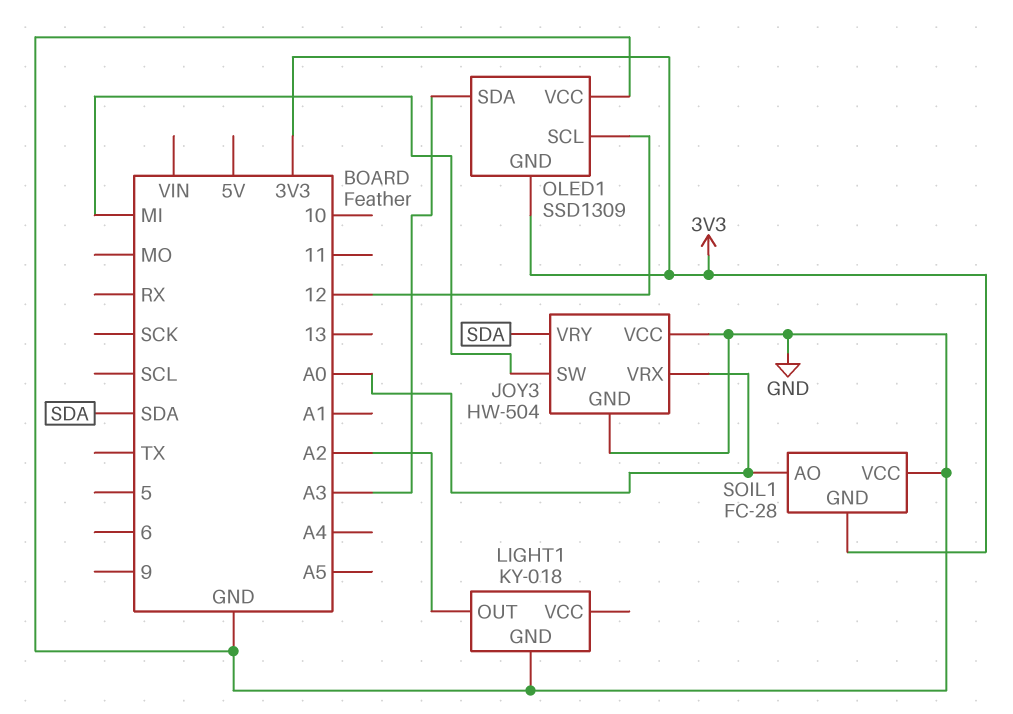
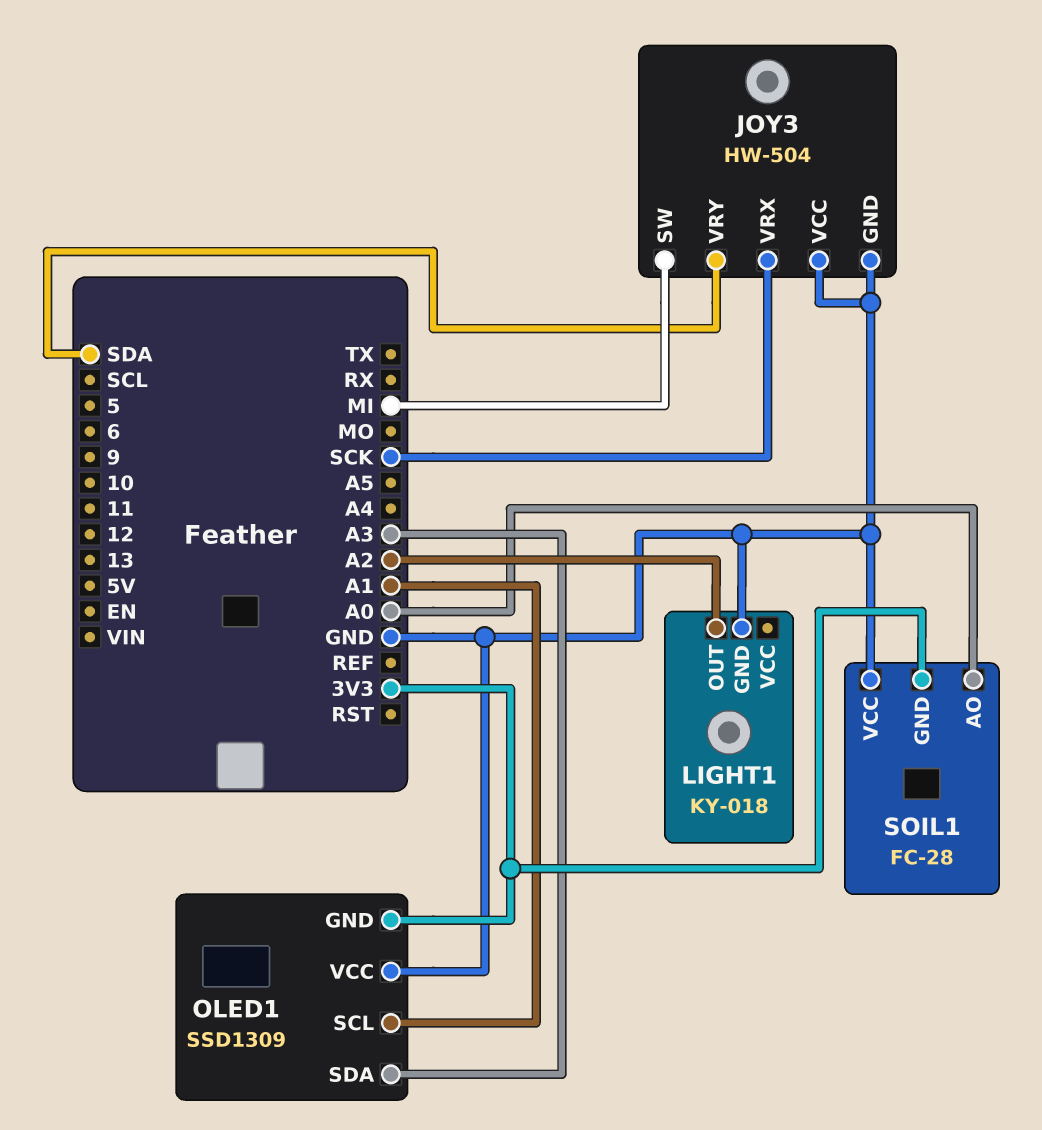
JOY3 pin VRX: A0 -> SCK
OLED1 pin SCL: 12 -> A1

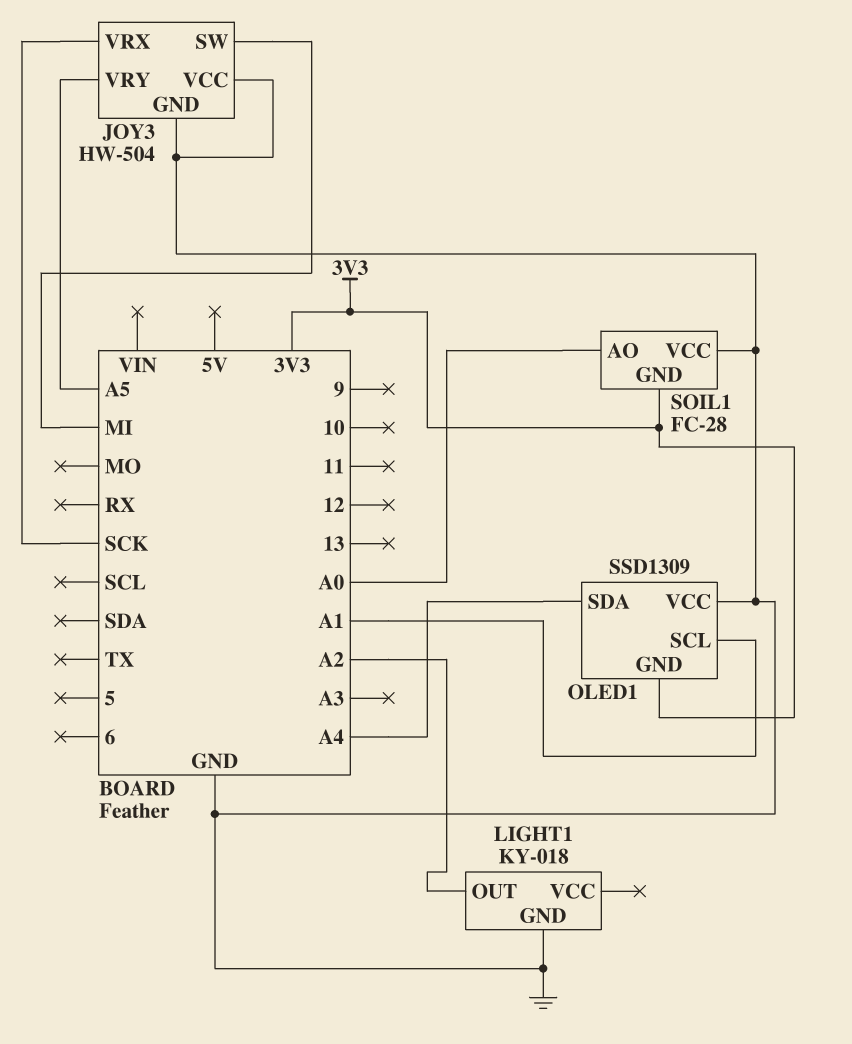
JOY3 pin VRY: SDA -> A5
OLED1 pin SDA: A3 -> A4

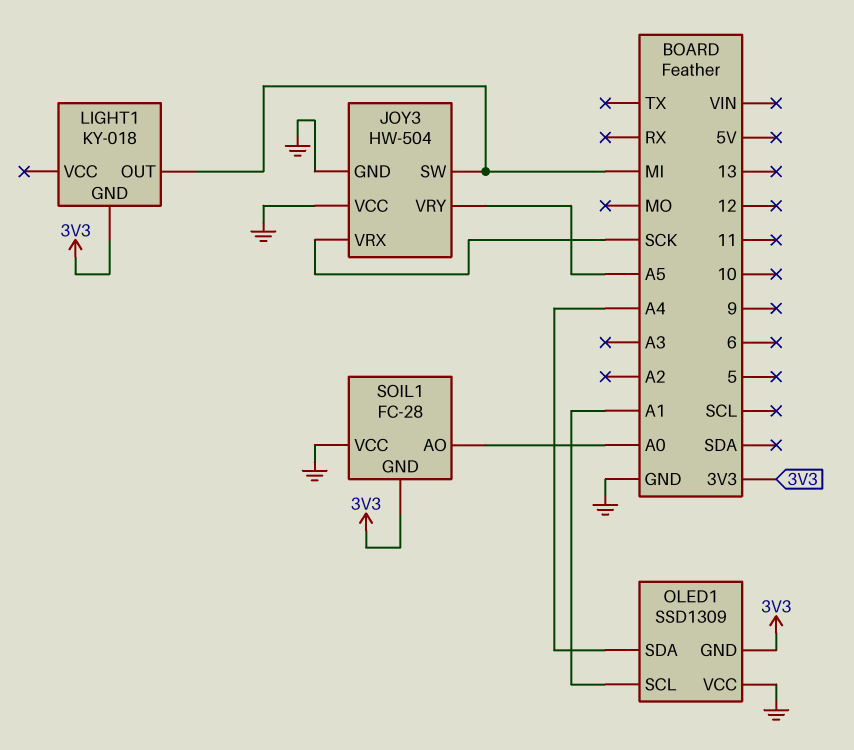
LIGHT1 pin GND: GND -> 3V3
LIGHT1 pin OUT: A2 -> MI

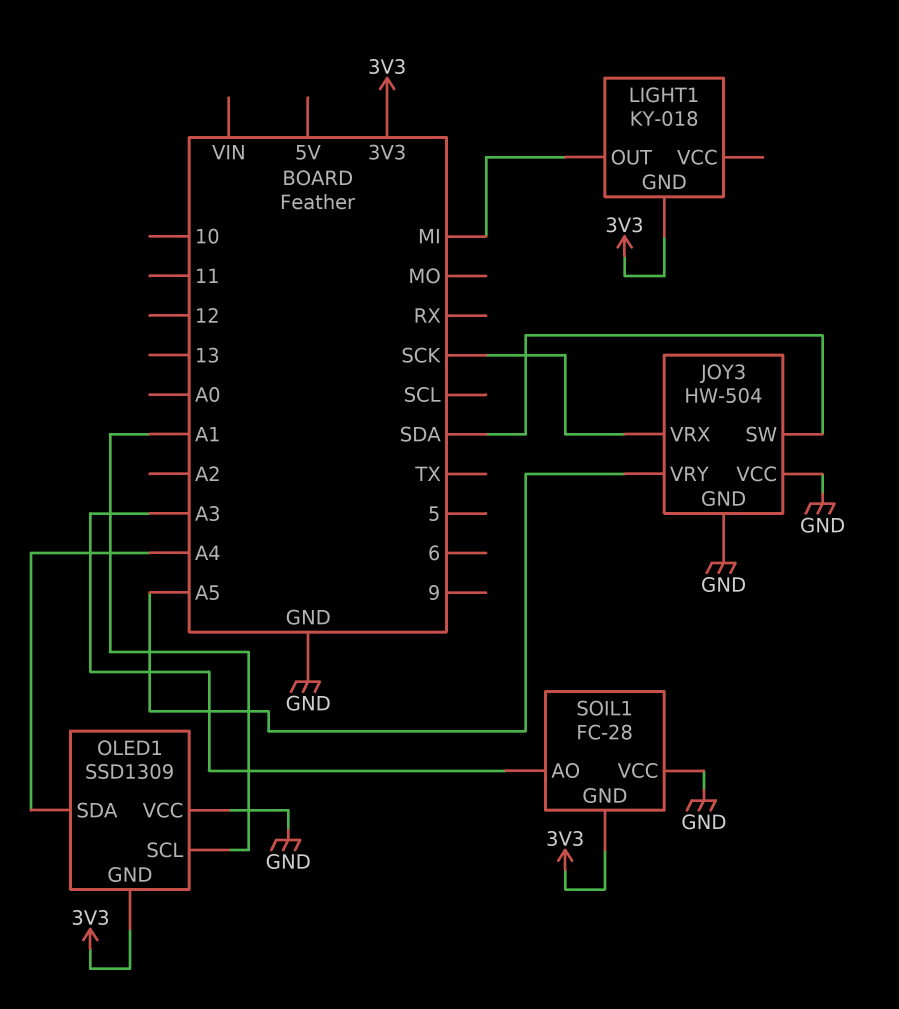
JOY3 pin SW: MI -> SDA
SOIL1 pin AO: A0 -> A3

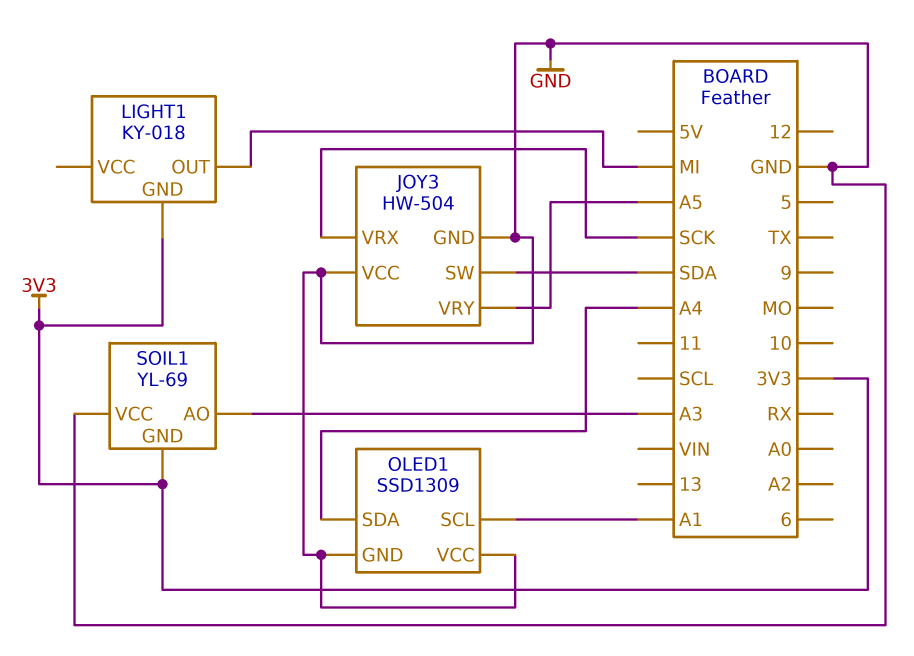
OLED1 pin GND: 3V3 -> GND
SOIL1: FC-28 -> YL-69

